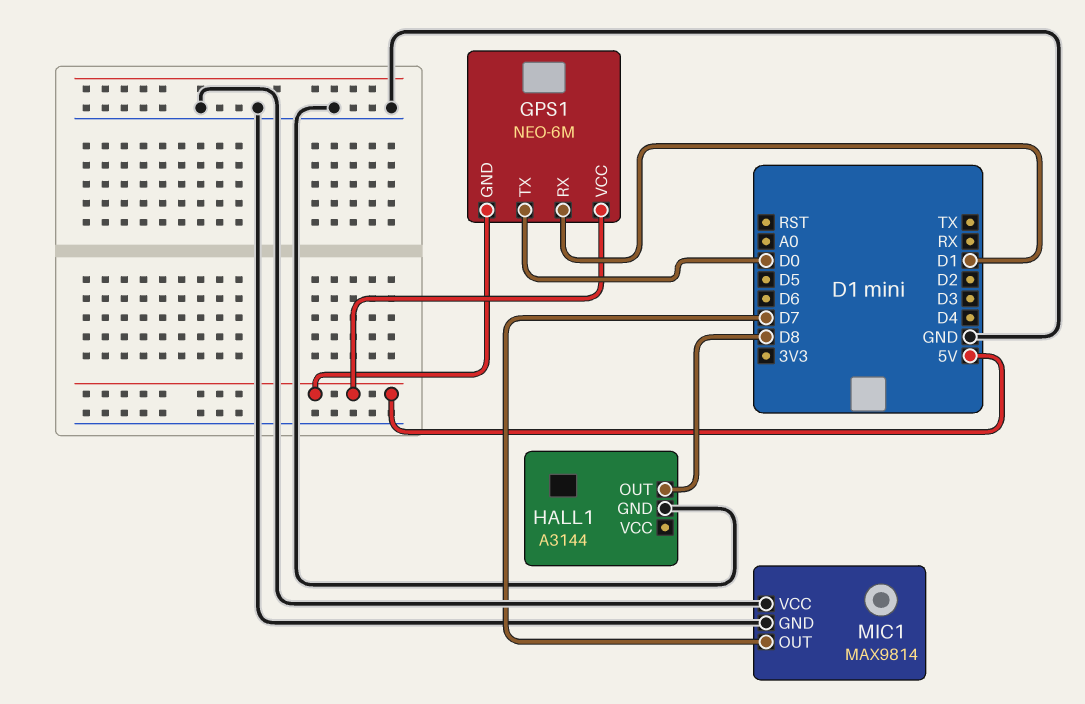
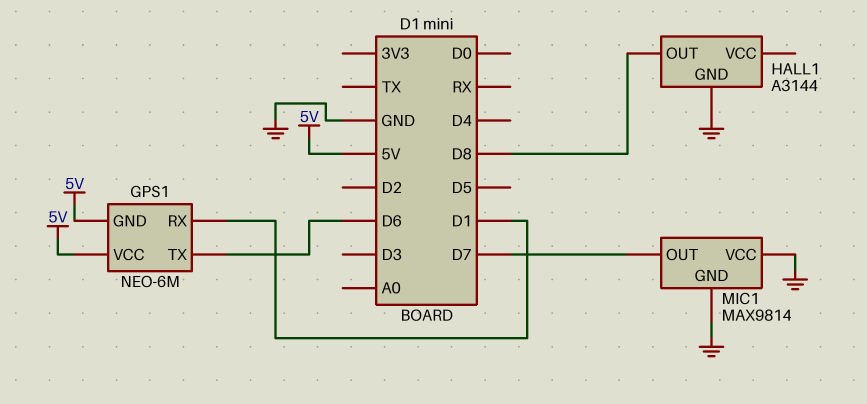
GPS1 pin TX: D0 -> D6

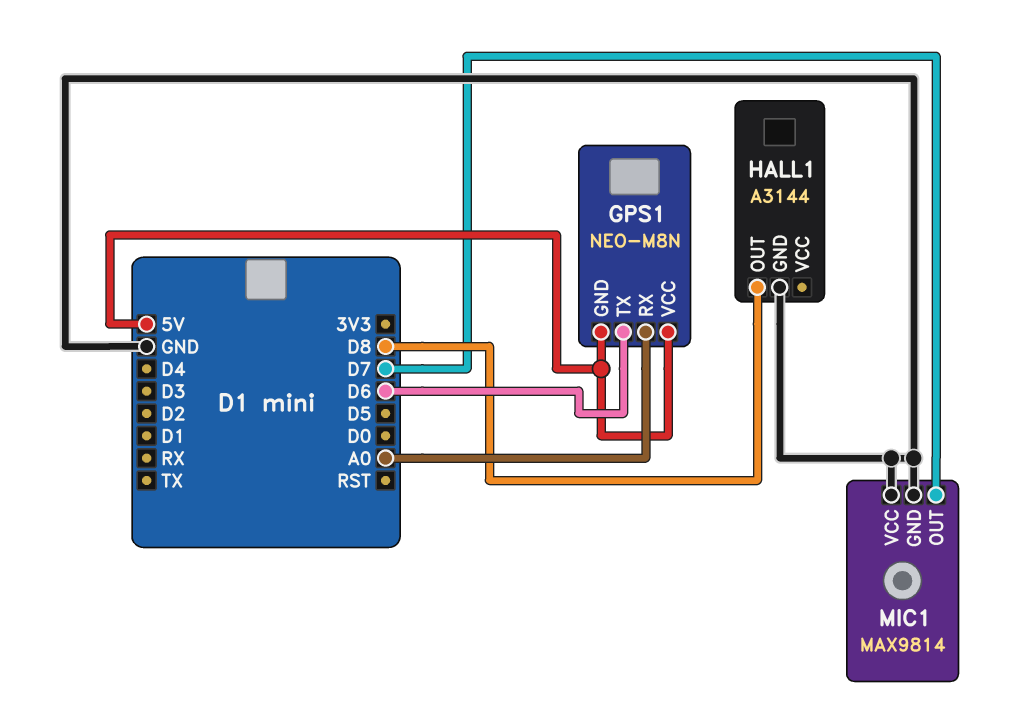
GPS1: NEO-6M -> NEO-M8N
GPS1 pin RX: D1 -> A0

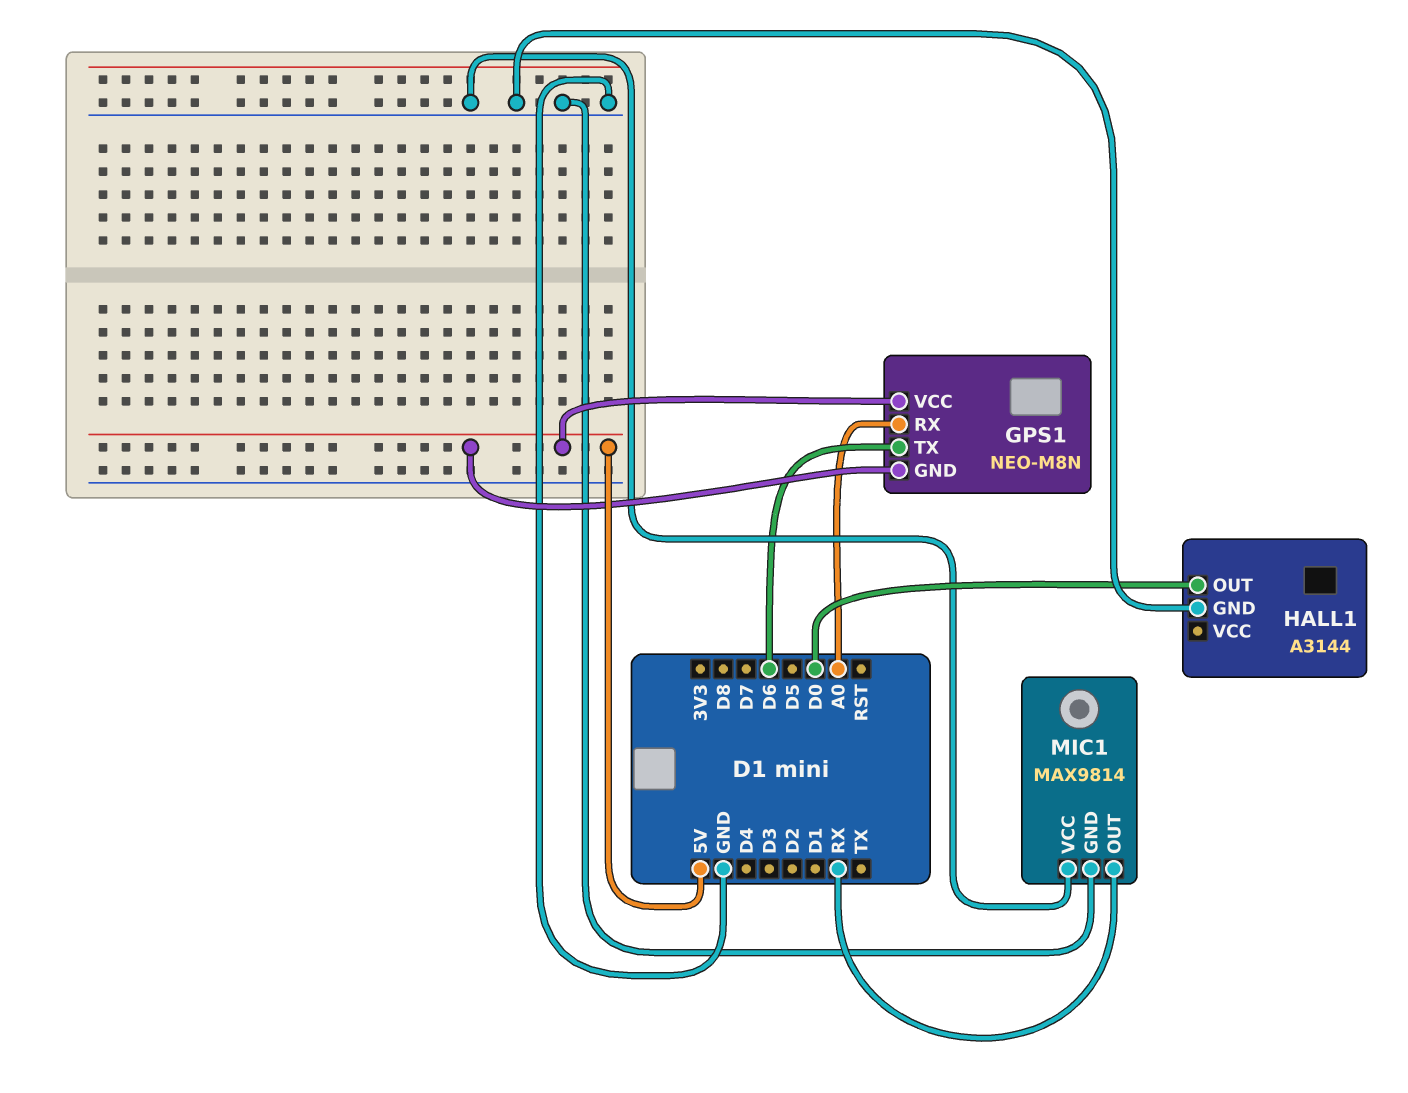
HALL1 pin OUT: D8 -> D0
MIC1 pin OUT: D7 -> RX

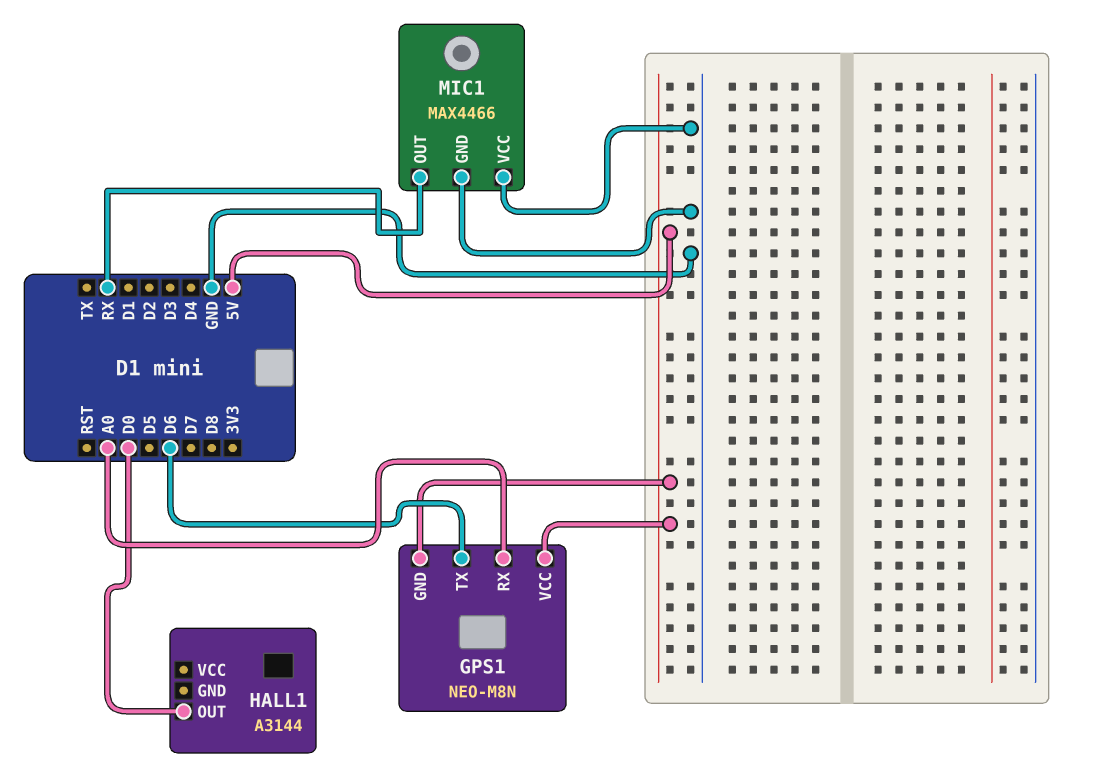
HALL1 pin GND: GND -> none
MIC1: MAX9814 -> MAX4466

